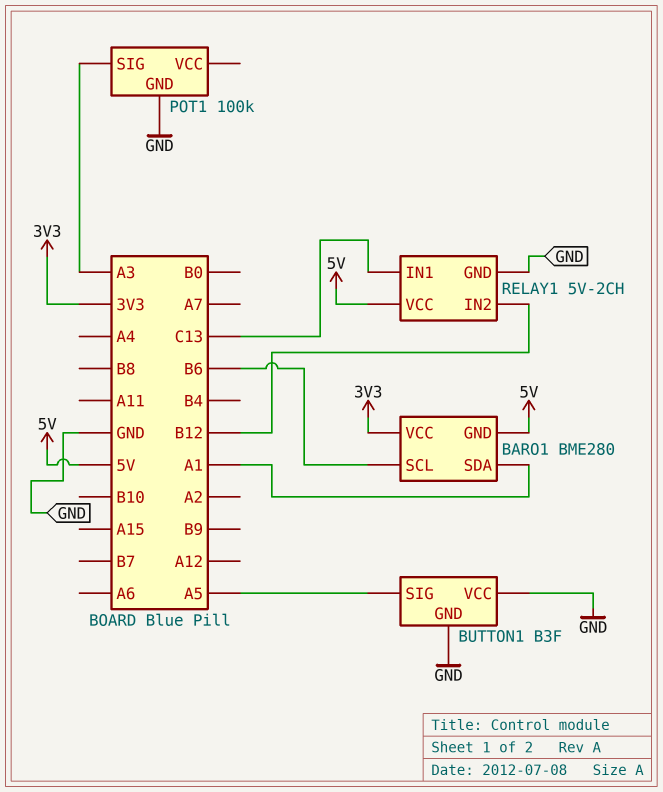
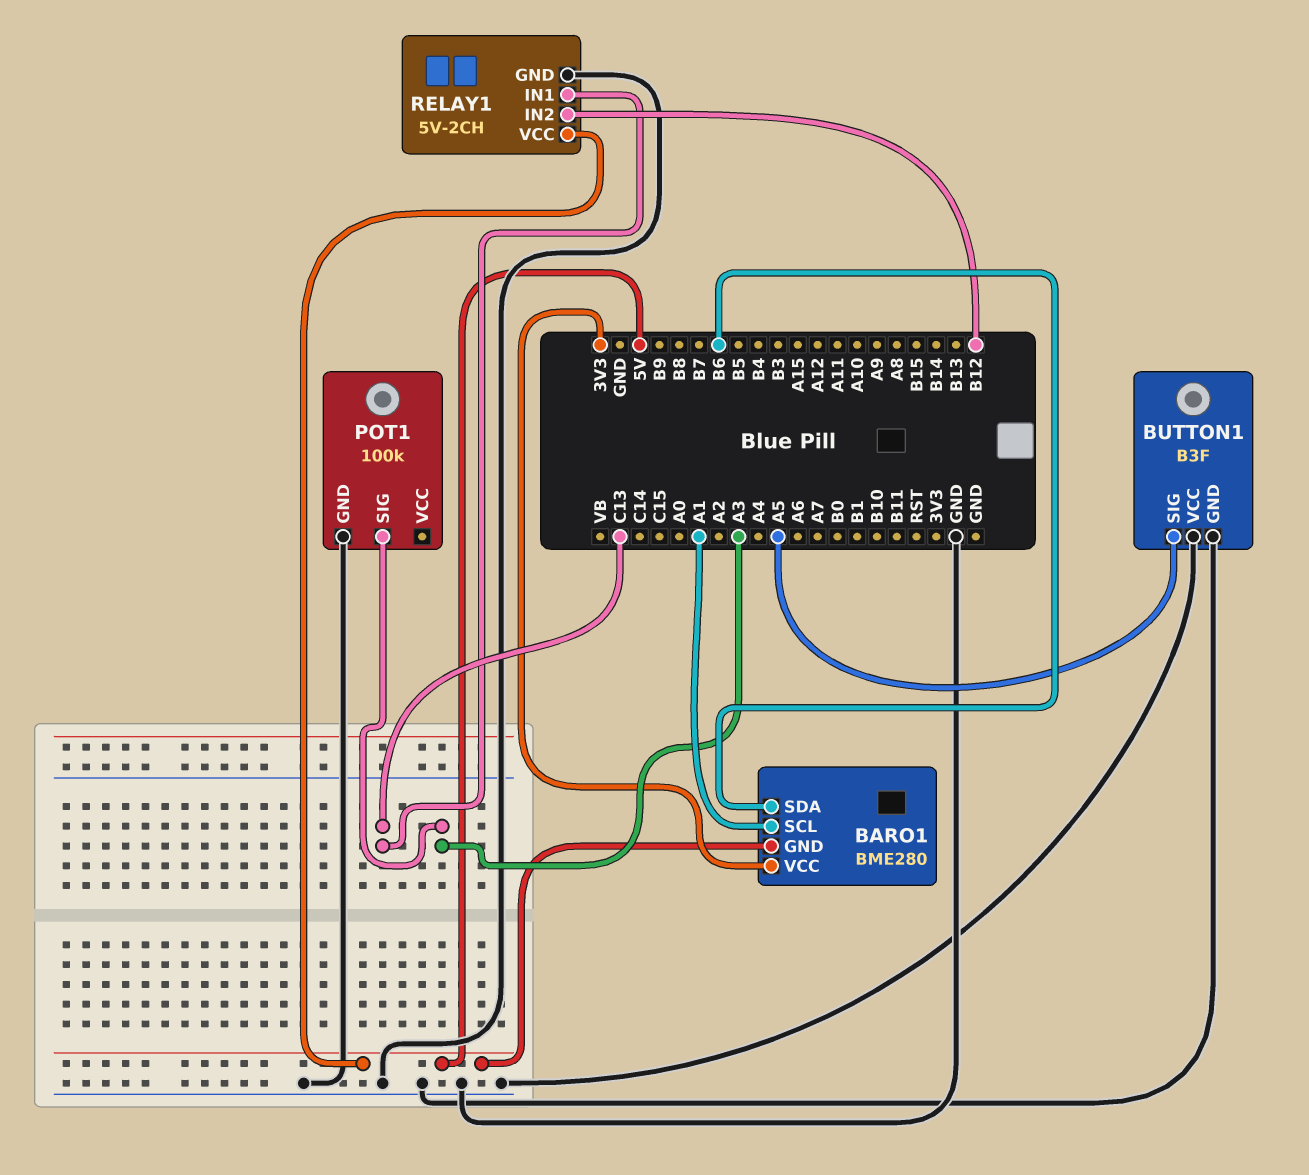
BARO1 pin SCL: B6 -> A1
BARO1 pin SDA: A1 -> B6

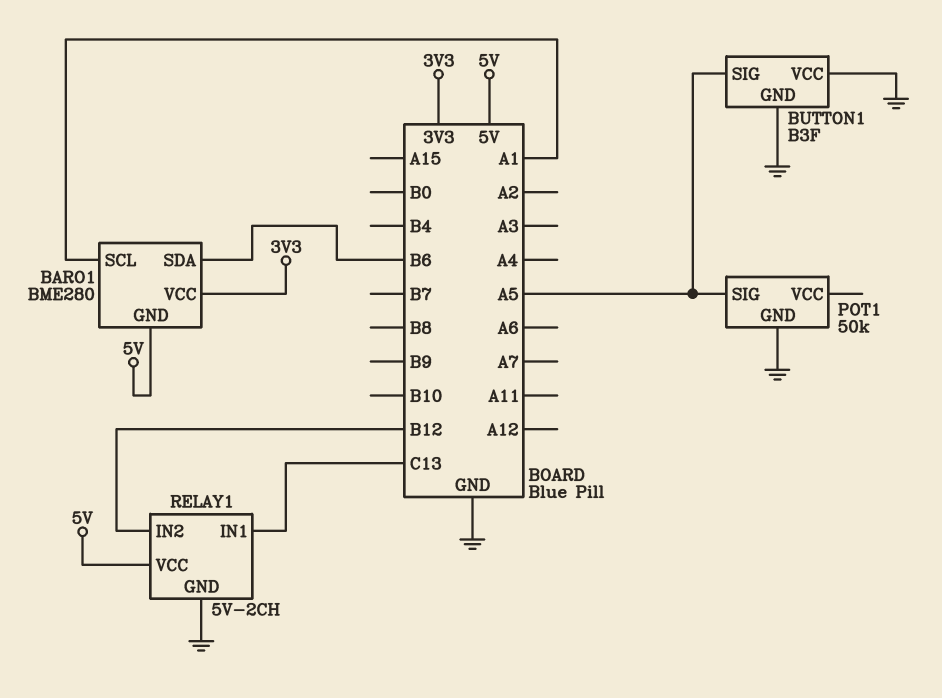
POT1: 100k -> 50k
POT1 pin SIG: A3 -> A5

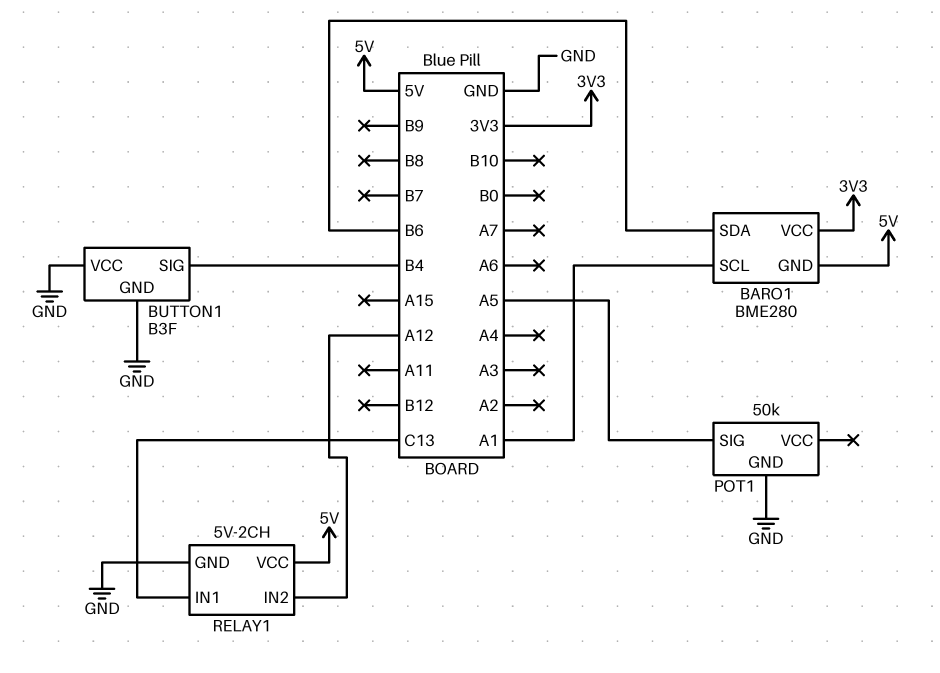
BUTTON1 pin SIG: A5 -> B4
RELAY1 pin IN2: B12 -> A12

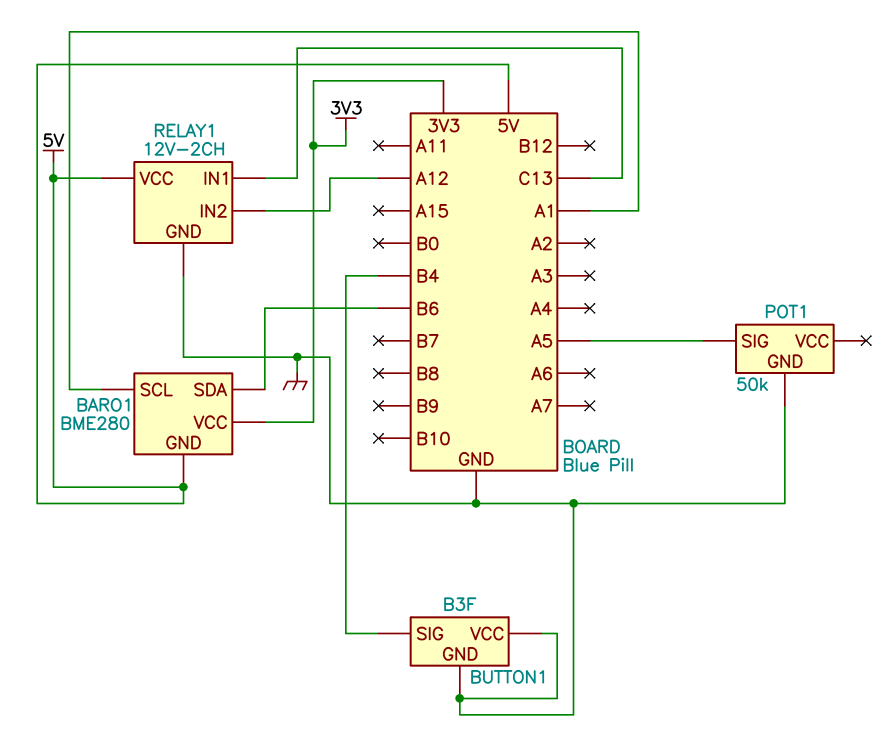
RELAY1: 5V-2CH -> 12V-2CH

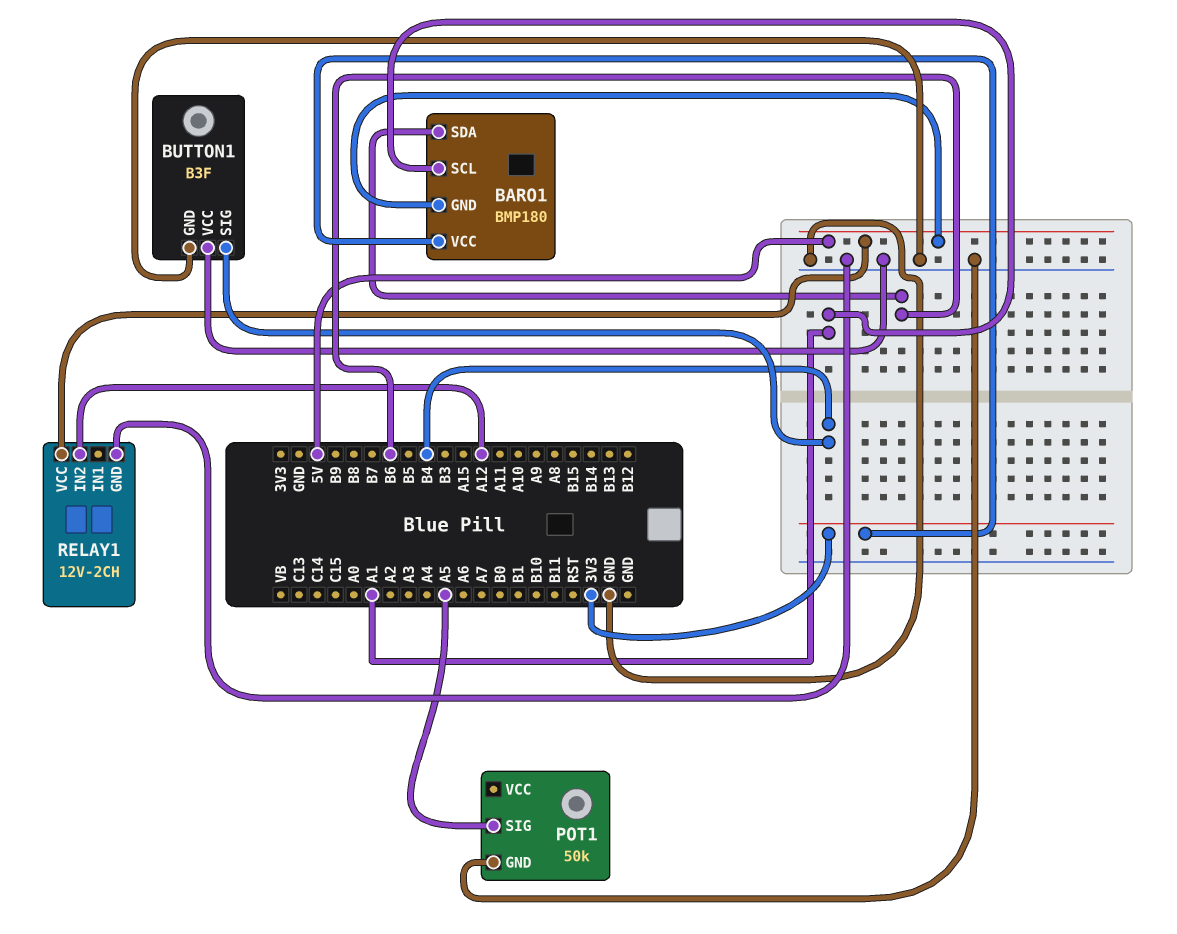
BARO1: BME280 -> BMP180
RELAY1 pin IN1: C13 -> none

